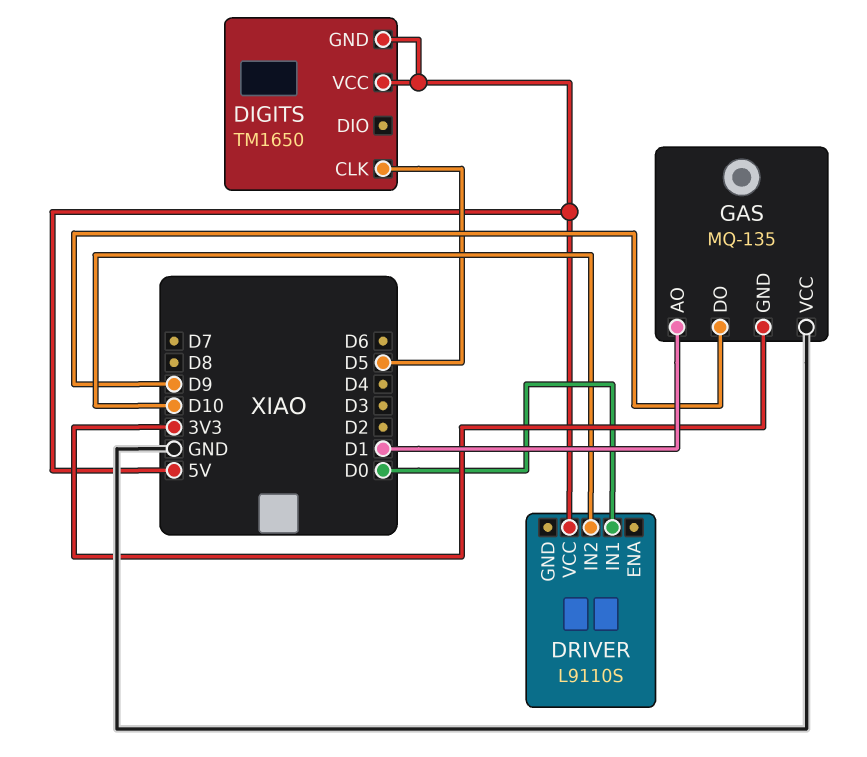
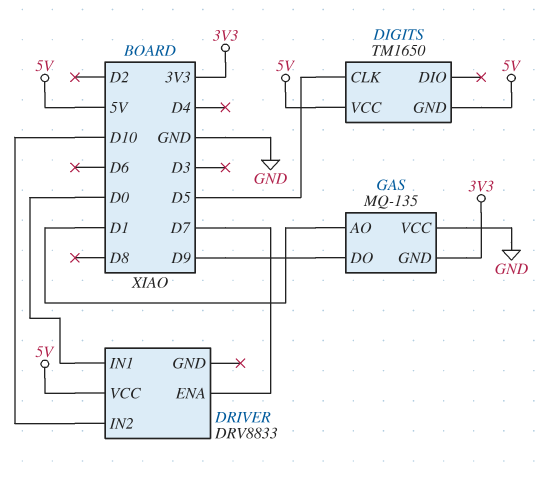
DRIVER: L9110S -> DRV8833
DRIVER pin ENA: none -> D7

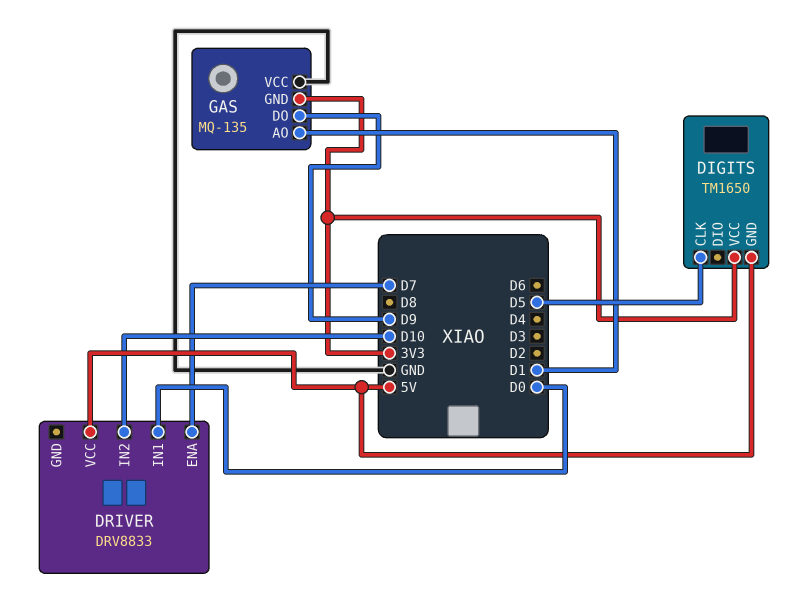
DIGITS pin VCC: 5V -> 3V3

